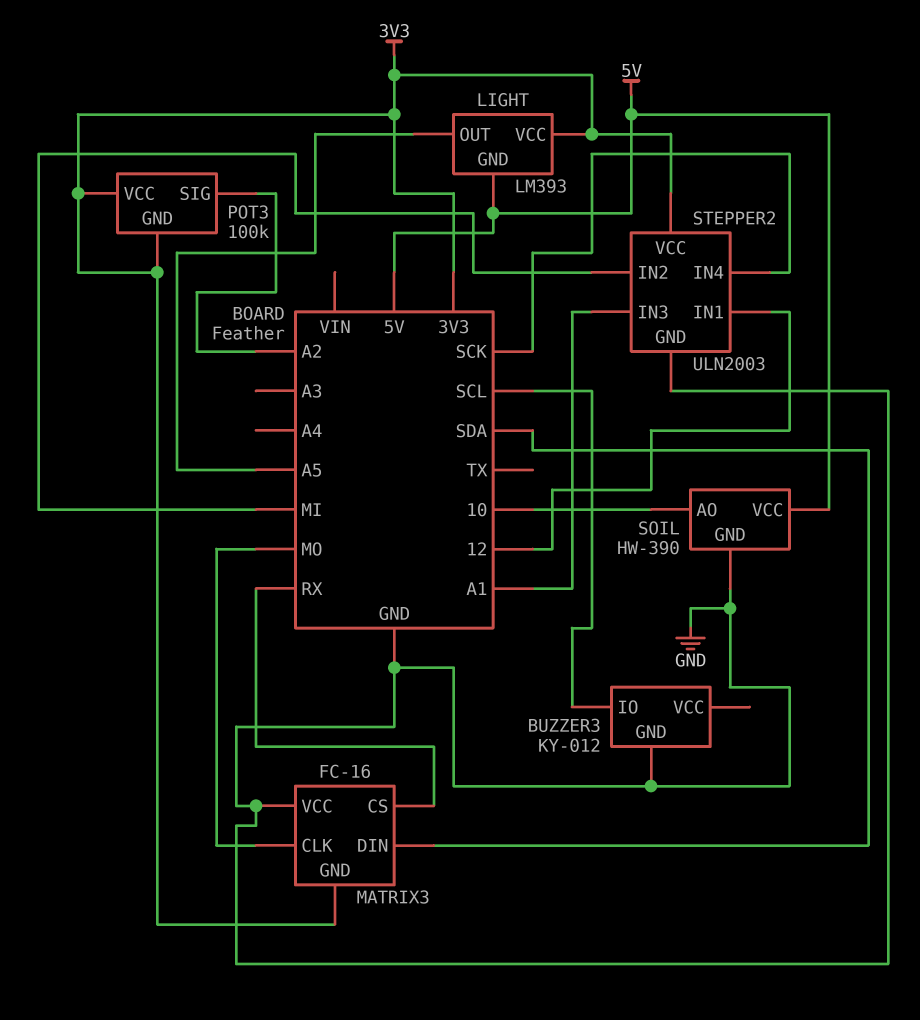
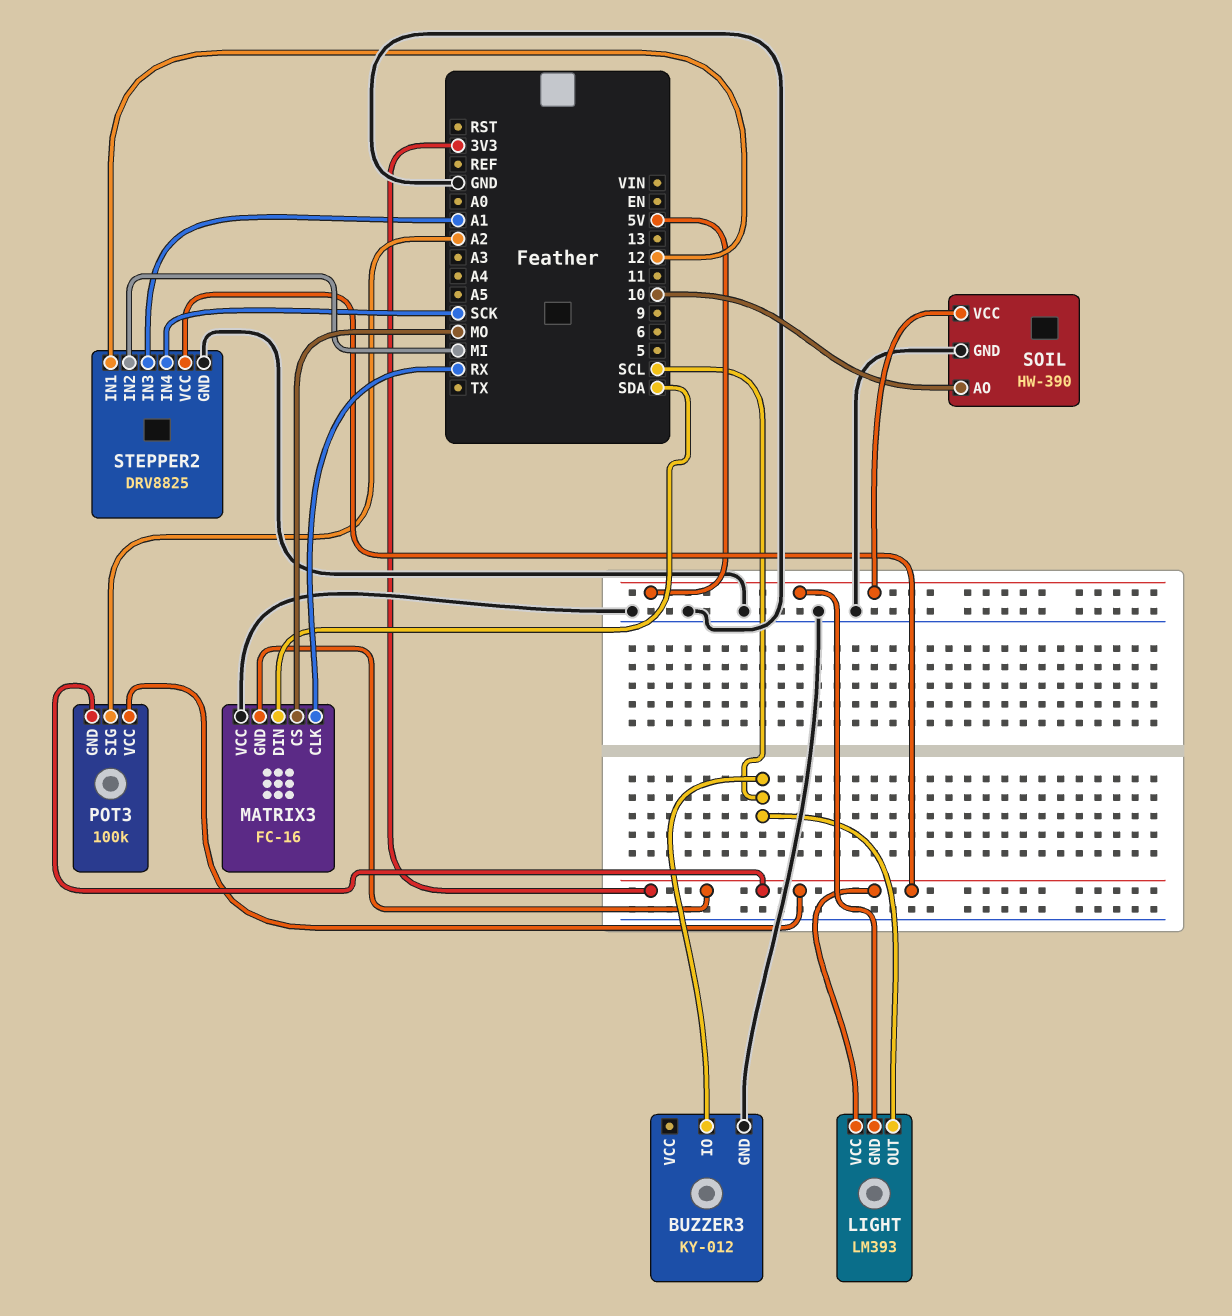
LIGHT pin OUT: A5 -> SCL
MATRIX3 pin CLK: MO -> RX
MATRIX3 pin CS: RX -> MO
STEPPER2: ULN2003 -> DRV8825

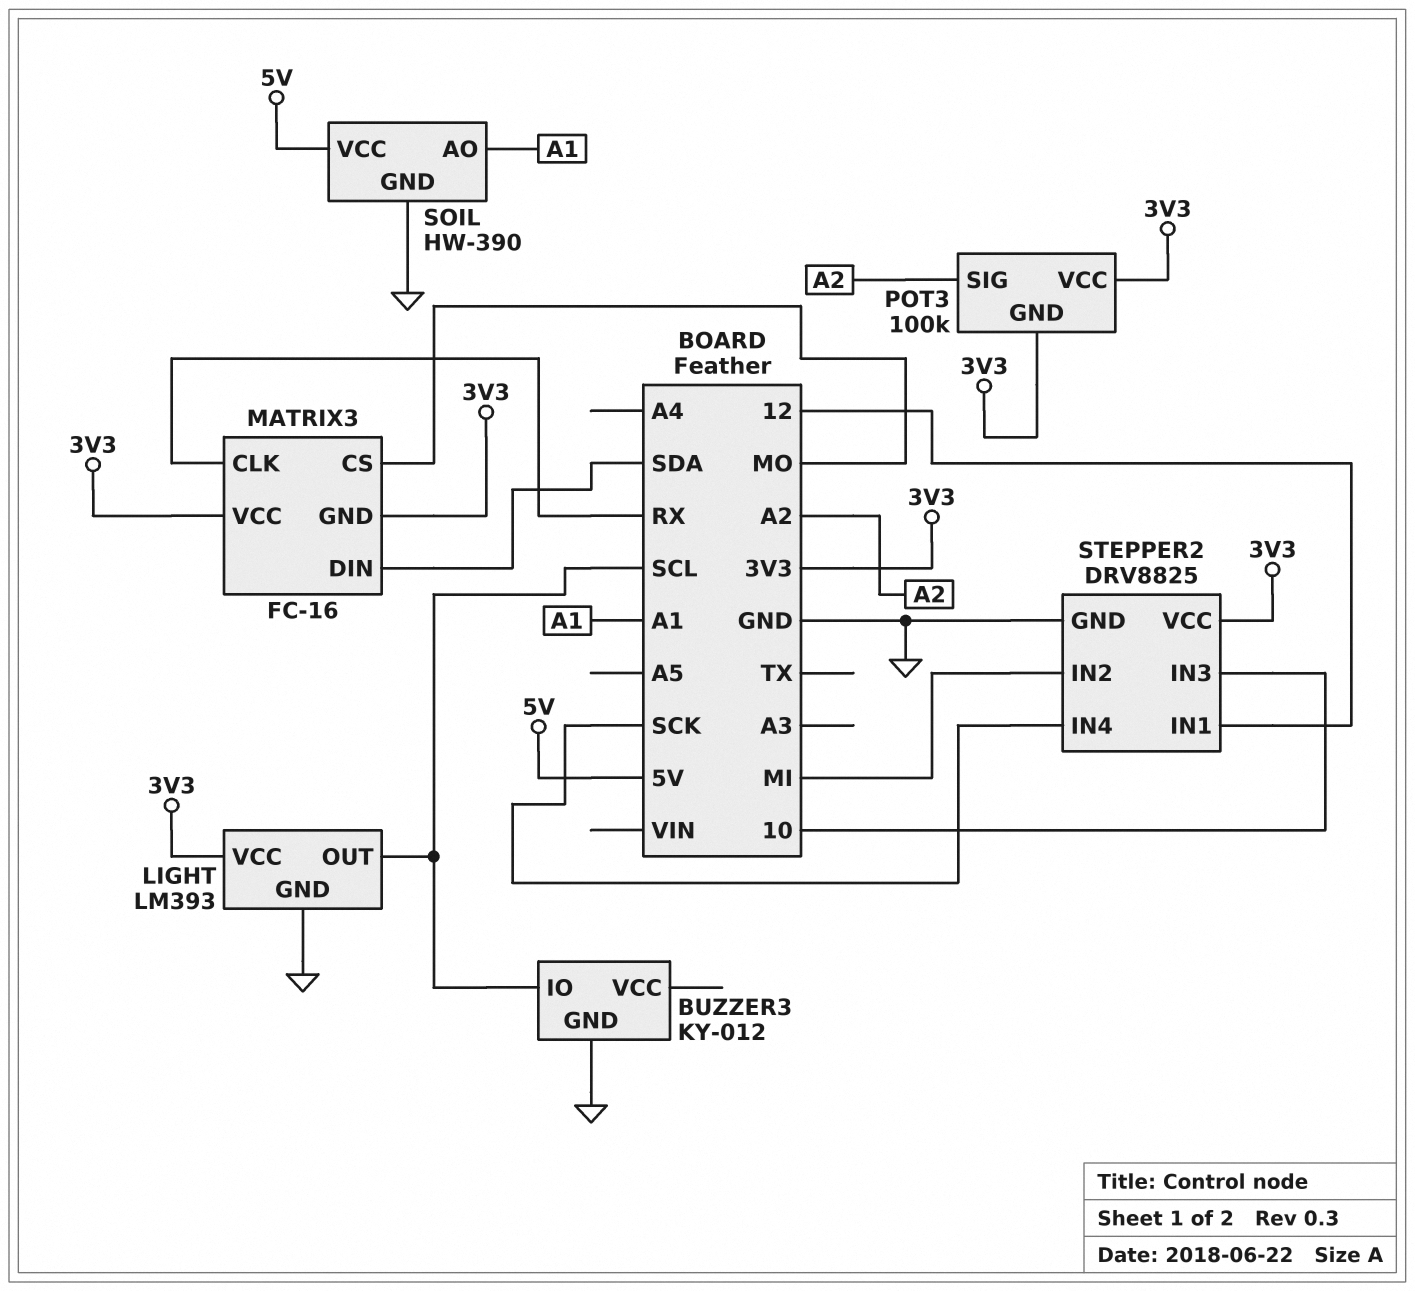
LIGHT pin GND: 5V -> GND
MATRIX3 pin VCC: GND -> 3V3
SOIL pin AO: 10 -> A1
STEPPER2 pin IN3: A1 -> 10

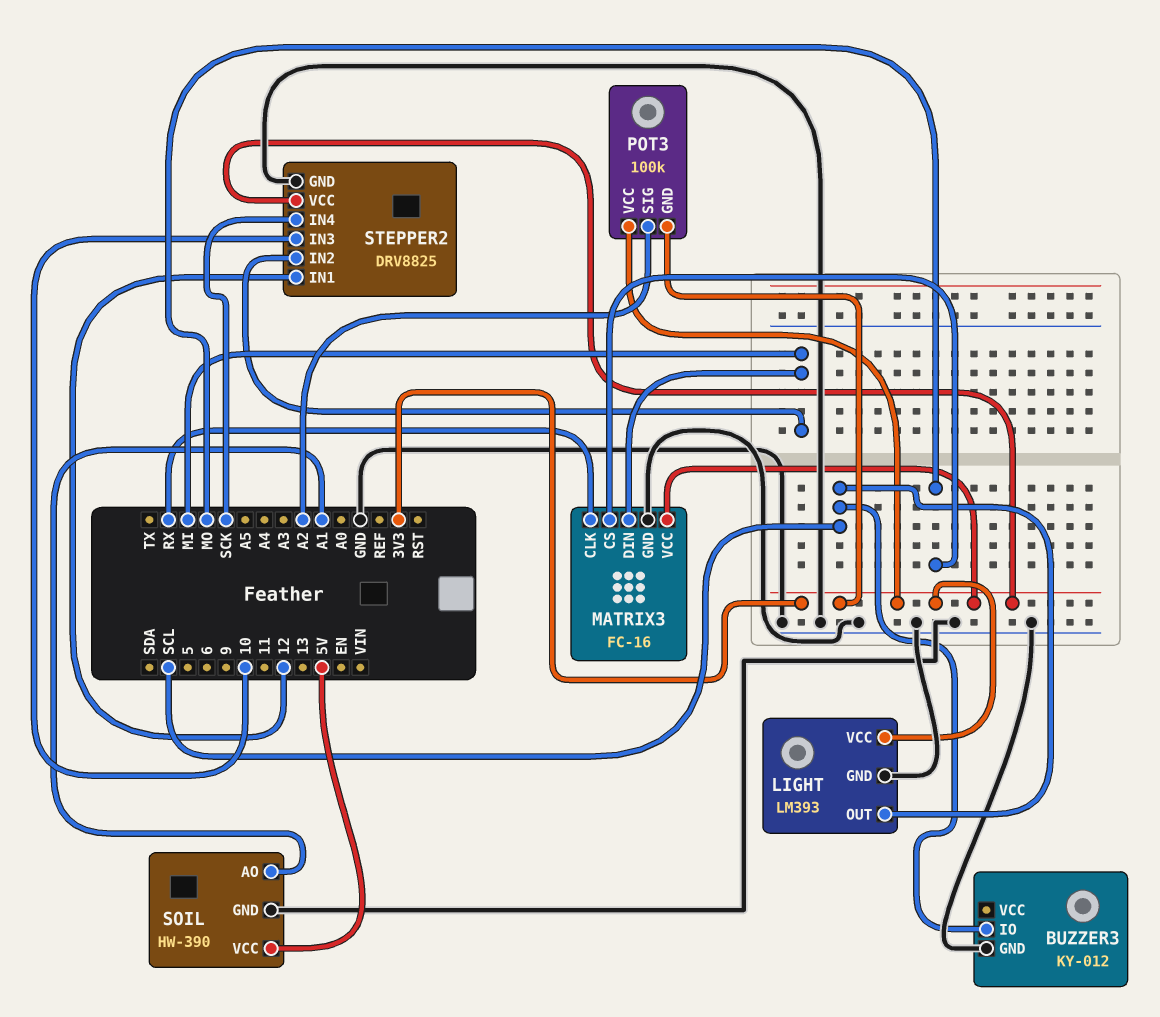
MATRIX3 pin DIN: SDA -> MI
MATRIX3 pin GND: 3V3 -> GND

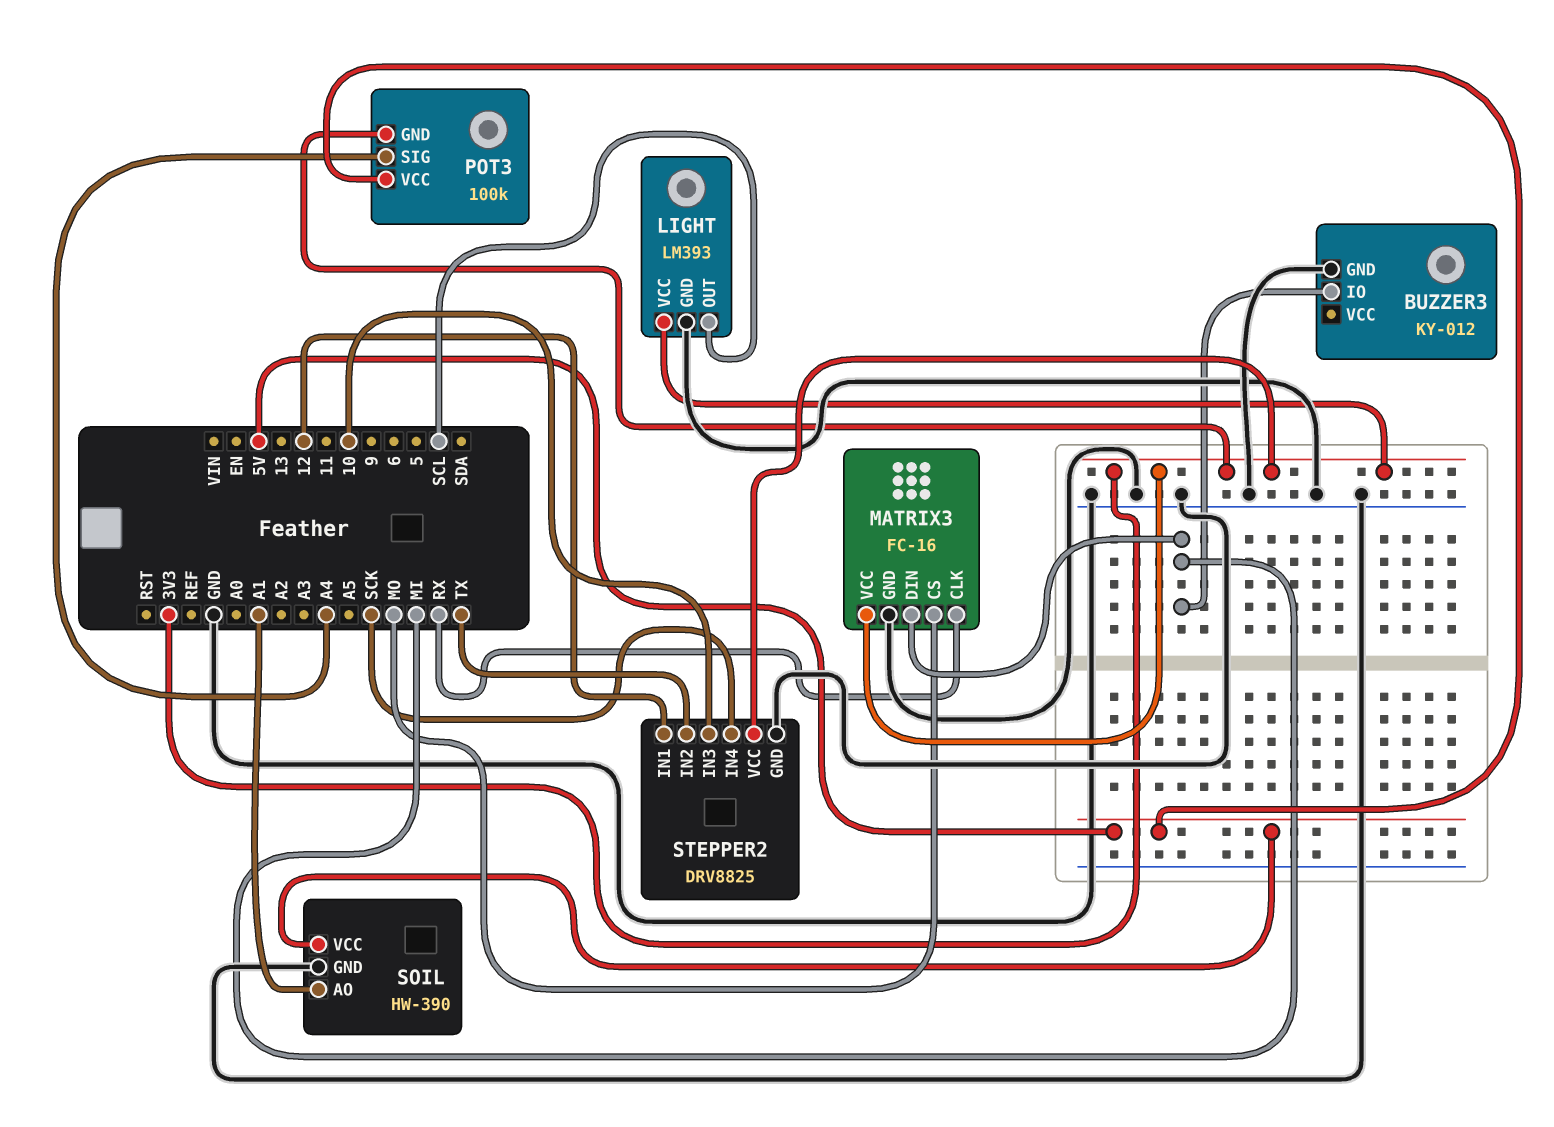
BUZZER3 pin IO: SCL -> MI
POT3 pin SIG: A2 -> A4
POT3 pin VCC: 3V3 -> 5V
STEPPER2 pin IN2: MI -> TX

